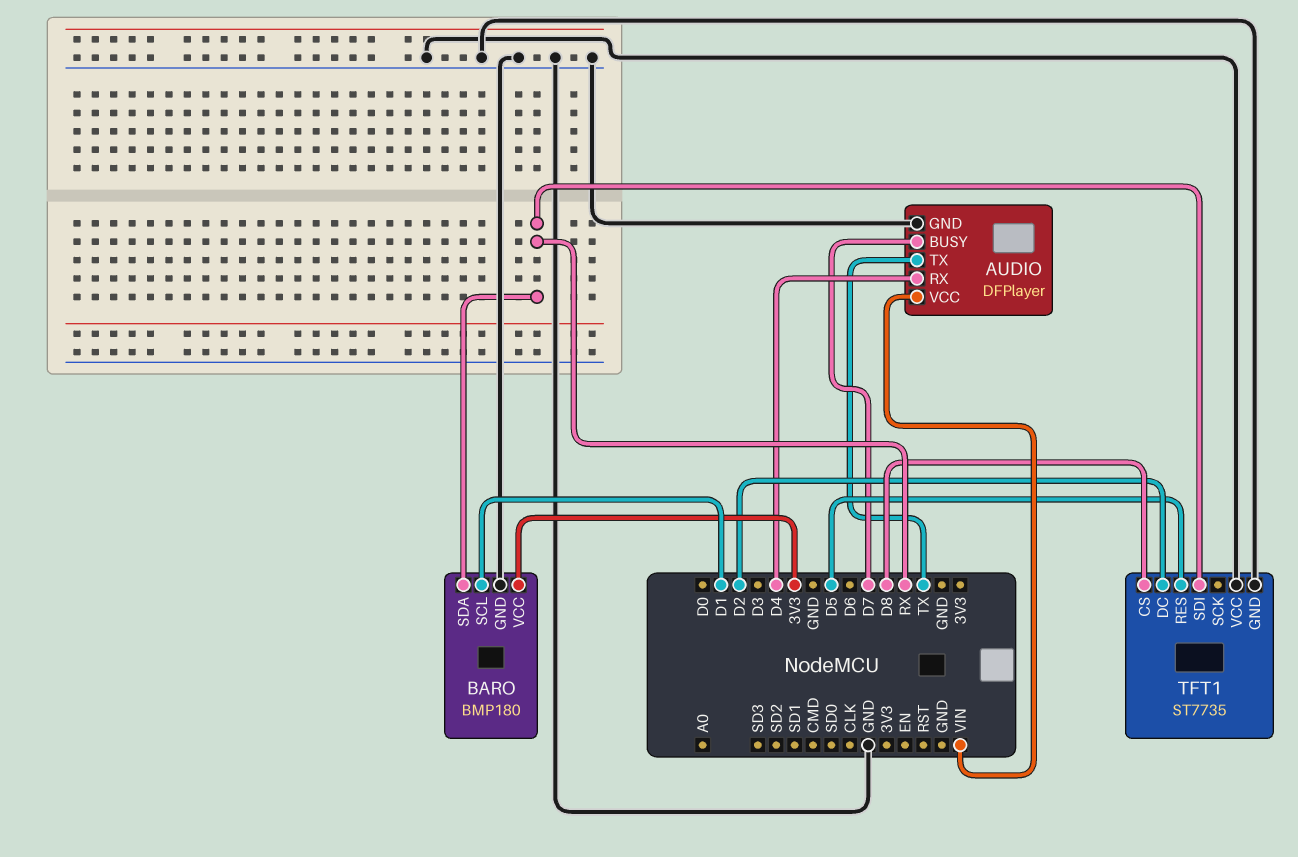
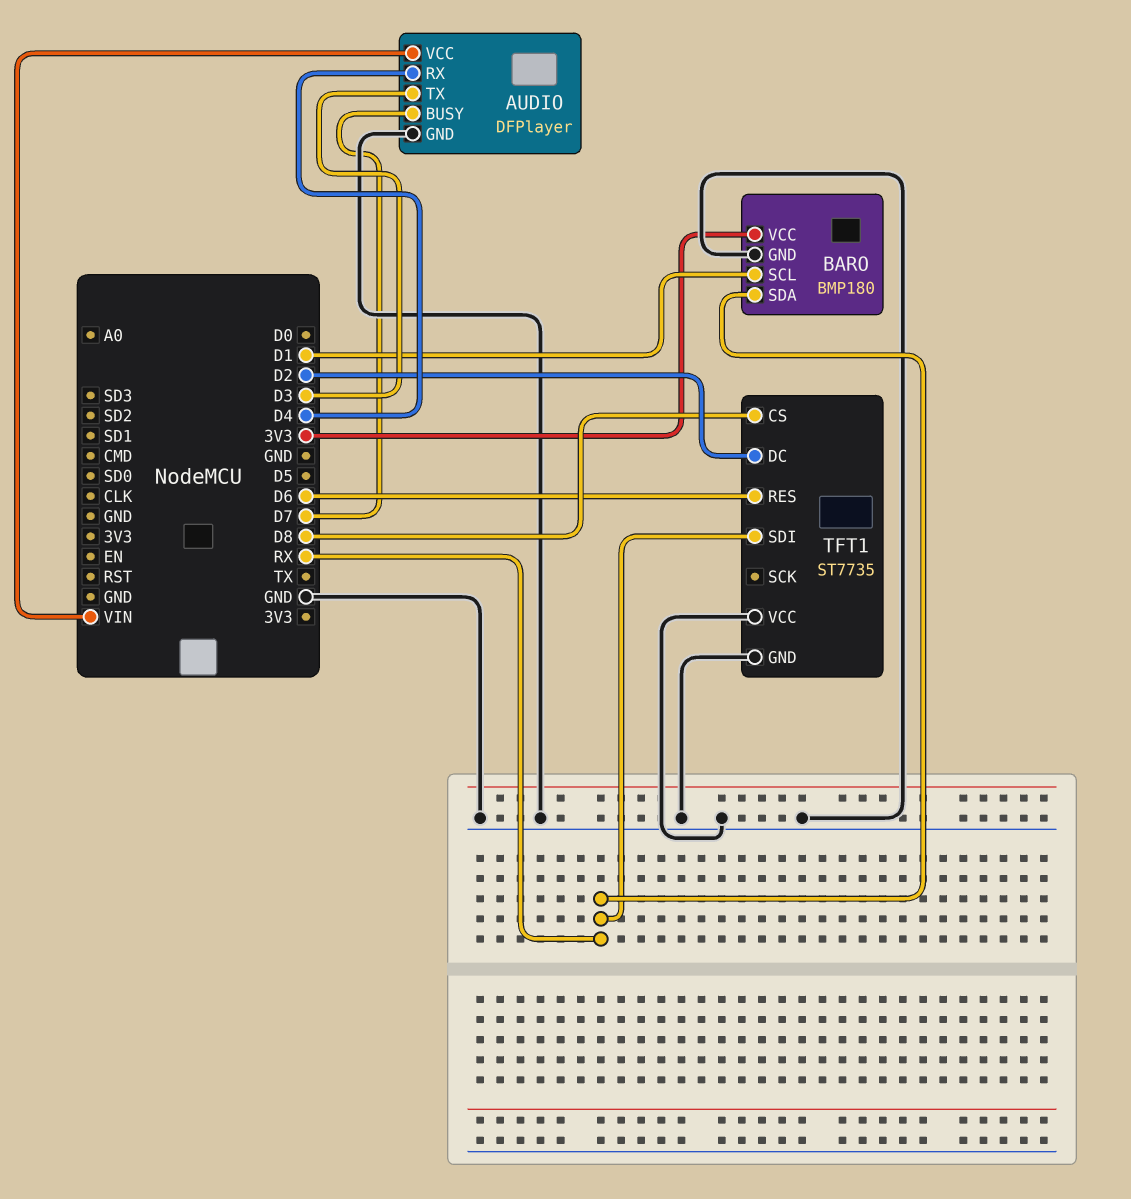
AUDIO pin TX: TX -> D3
TFT1 pin RES: D5 -> D6

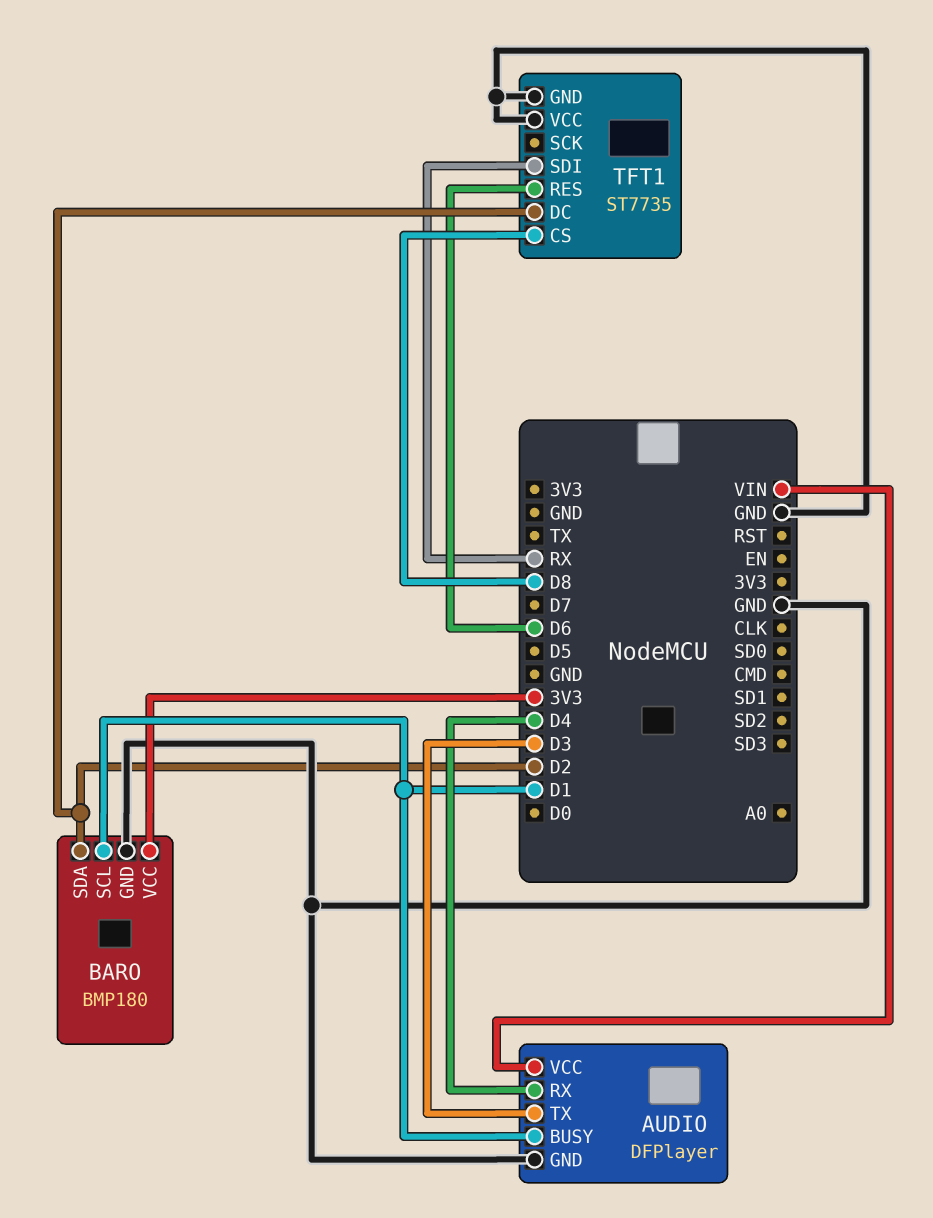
AUDIO pin BUSY: D7 -> D1
BARO pin SDA: RX -> D2

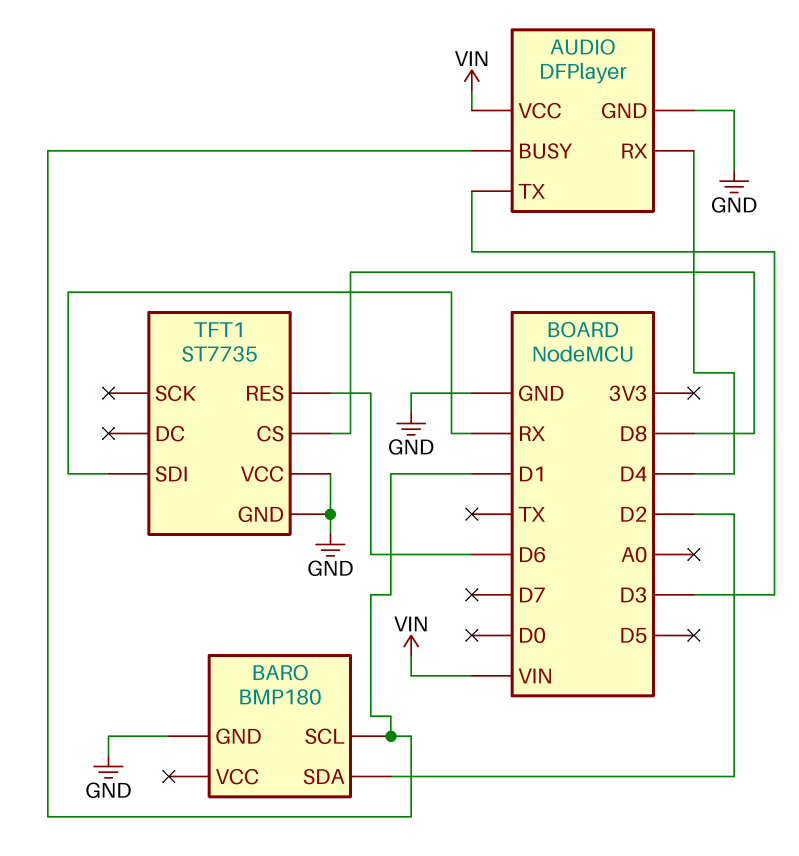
BARO pin VCC: 3V3 -> none
TFT1 pin DC: D2 -> none

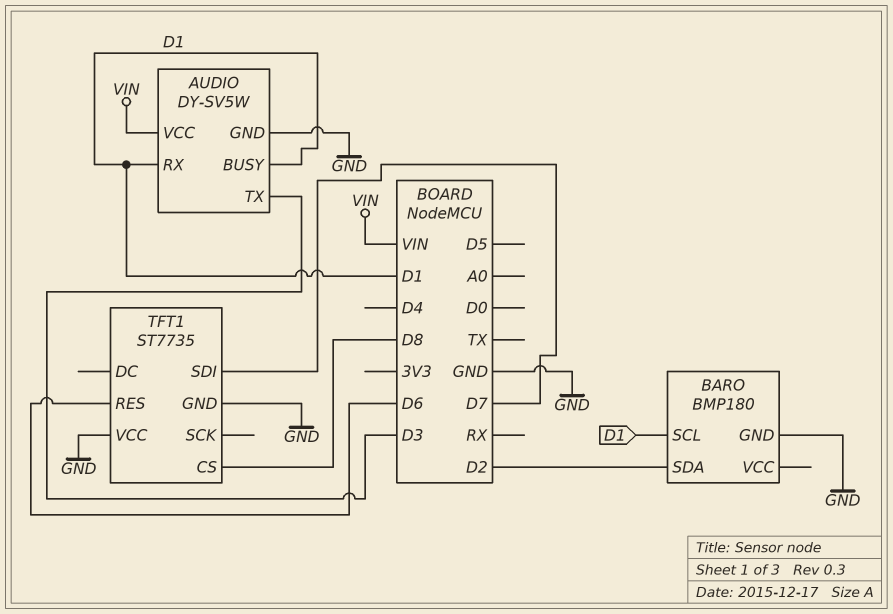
AUDIO: DFPlayer -> DY-SV5W
AUDIO pin RX: D4 -> D1
TFT1 pin SDI: RX -> D7

